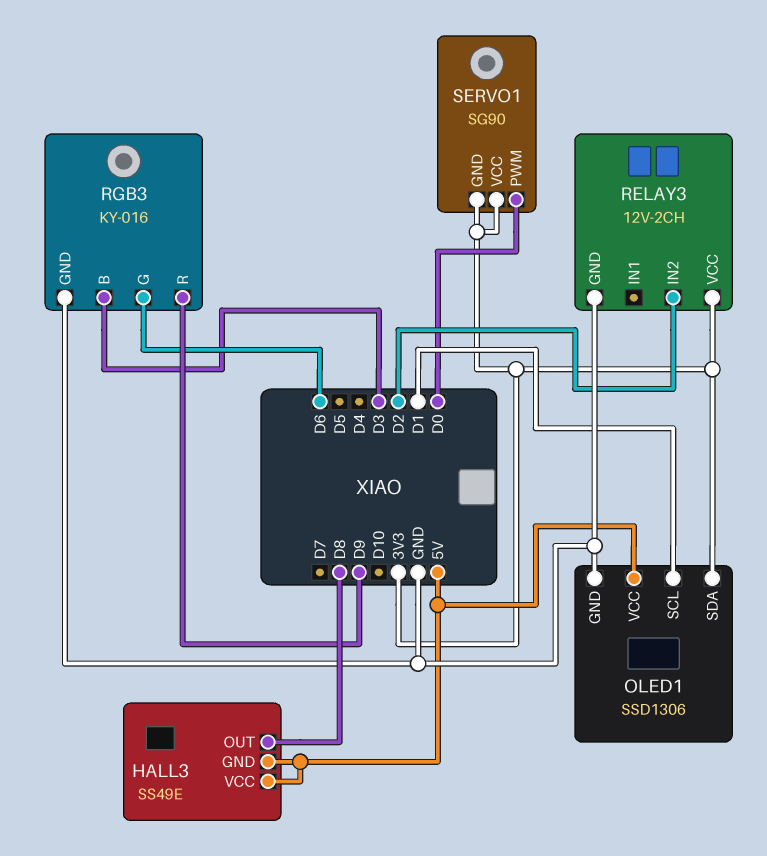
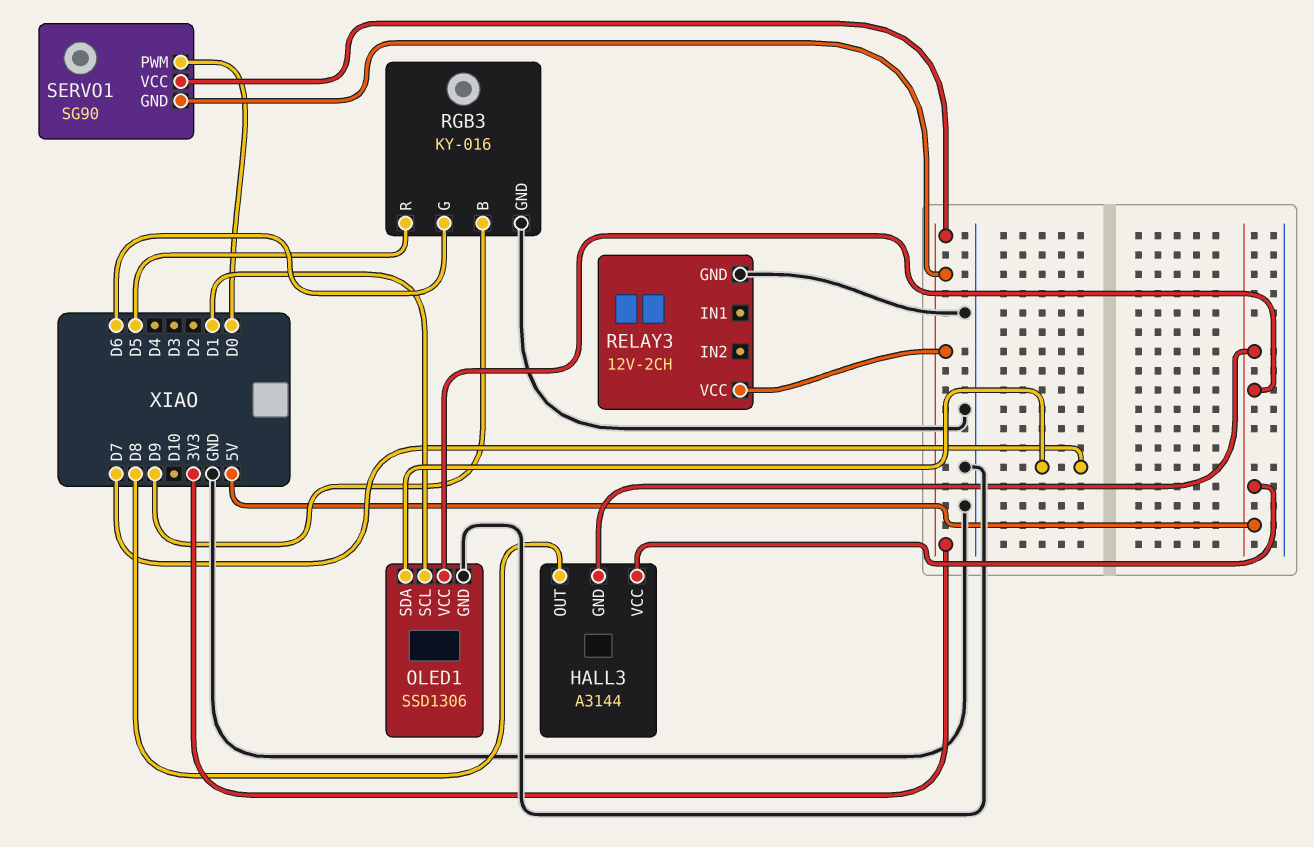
HALL3: SS49E -> A3144
OLED1 pin SDA: 3V3 -> D7
RELAY3 pin IN2: D2 -> none
RGB3 pin B: D3 -> D9
RGB3 pin R: D9 -> D5

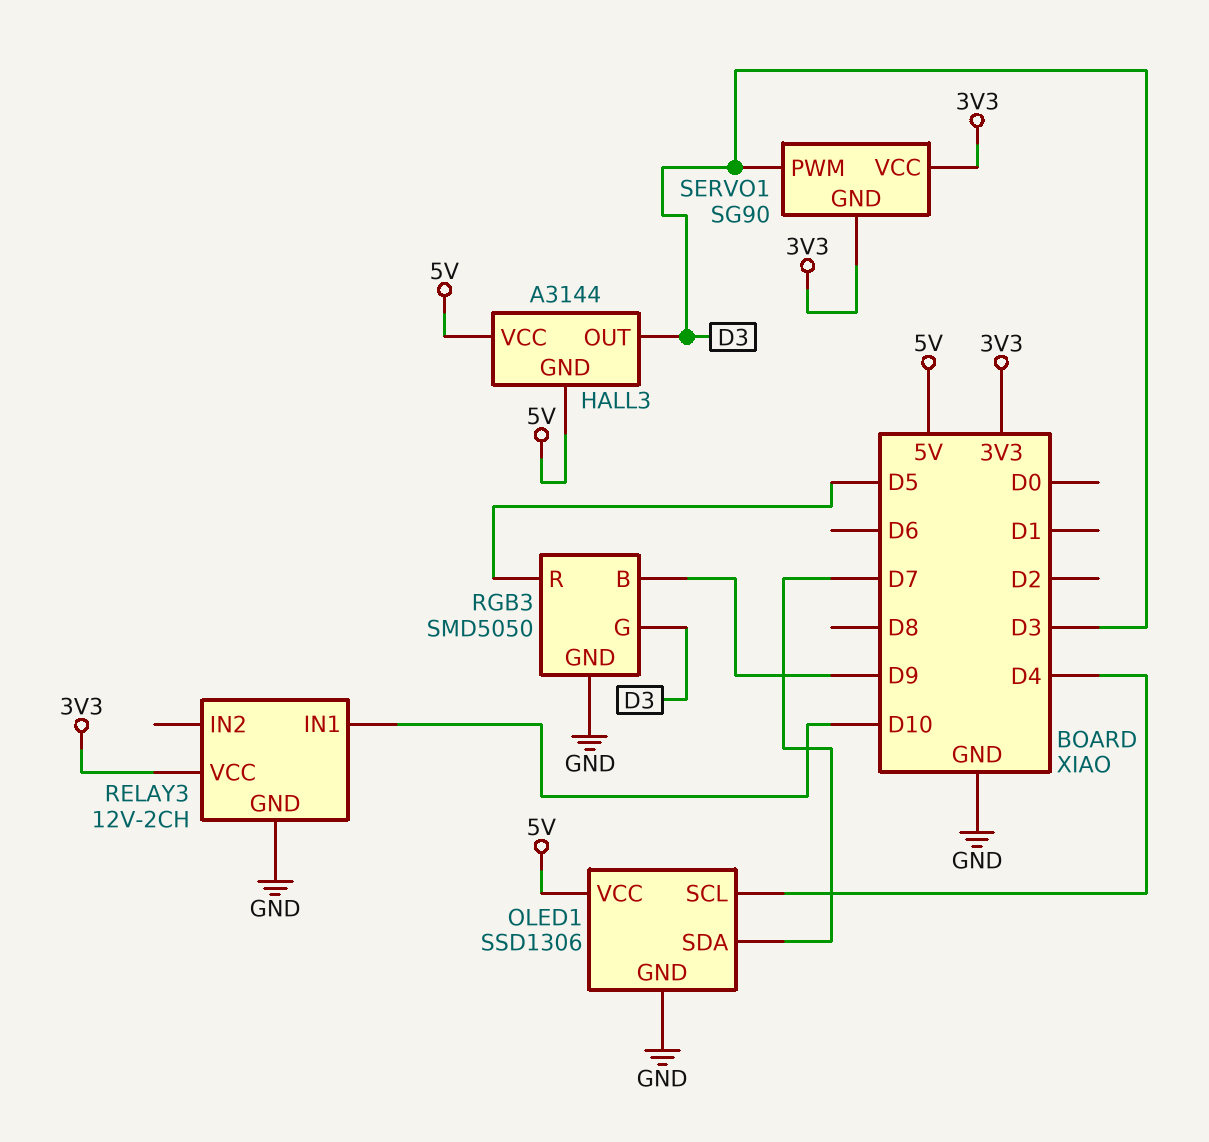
HALL3 pin OUT: D8 -> D3
OLED1 pin SCL: D1 -> D4
RELAY3 pin IN1: none -> D10
RGB3: KY-016 -> SMD5050
RGB3 pin G: D6 -> D3
SERVO1 pin PWM: D0 -> D3

